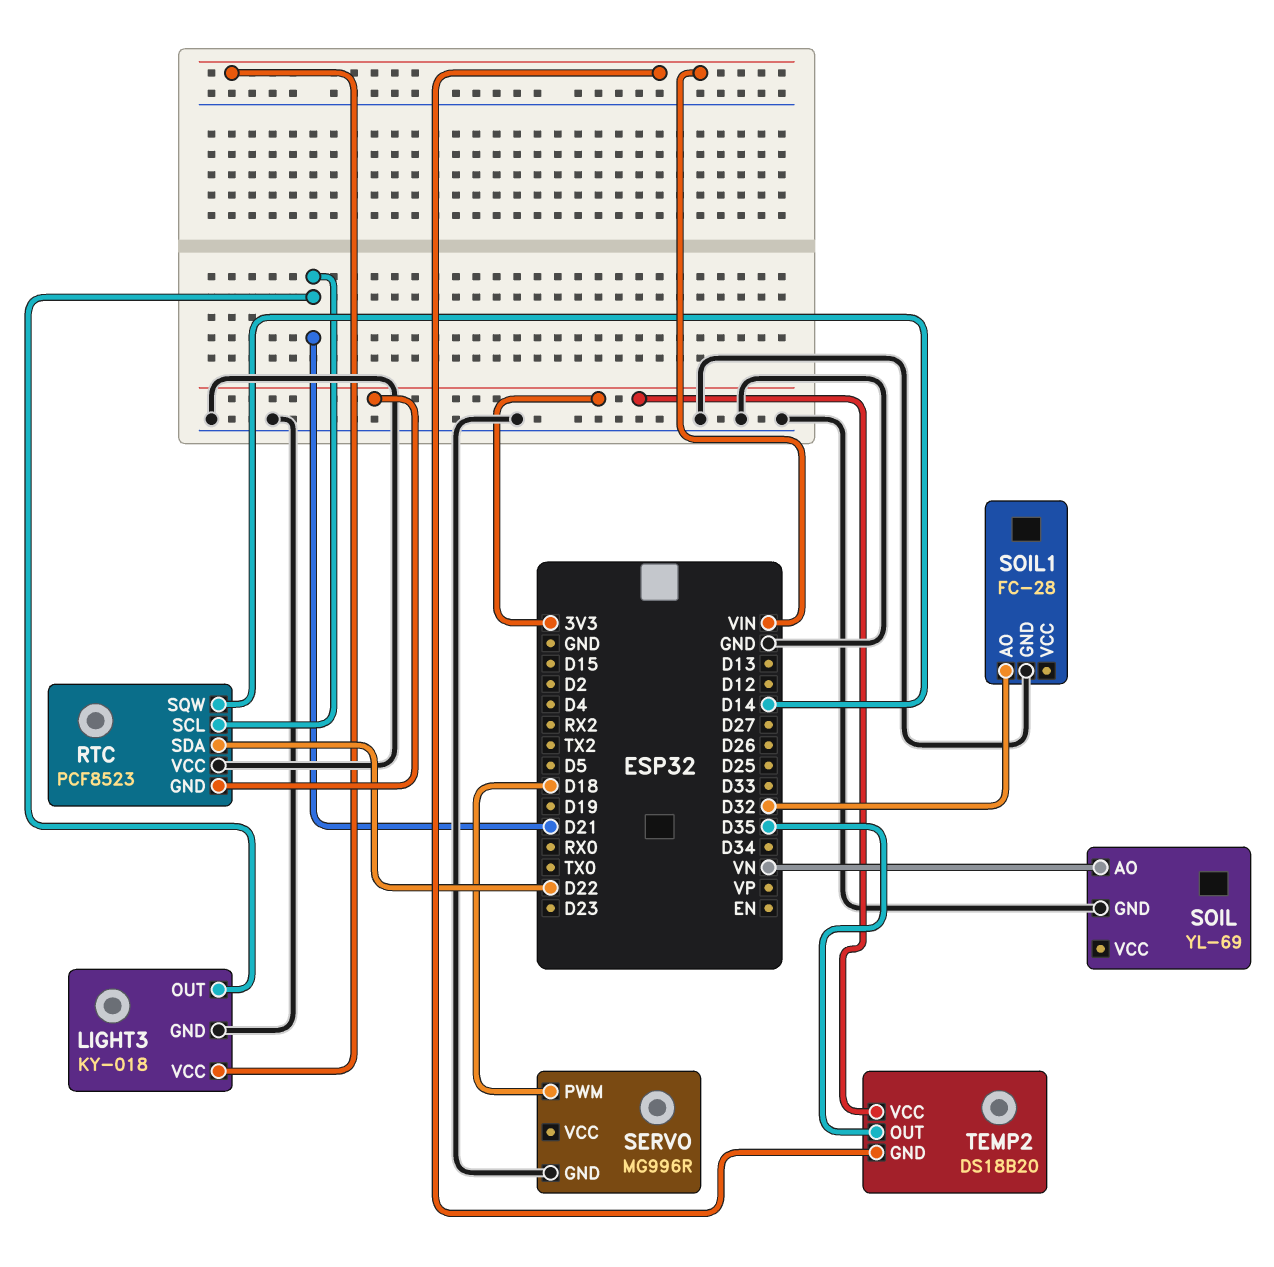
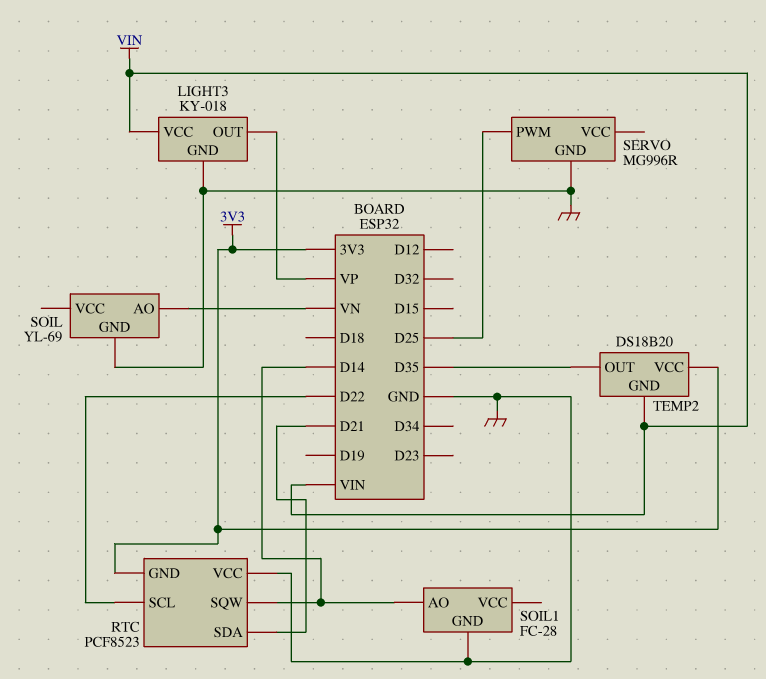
LIGHT3 pin OUT: D21 -> VP
RTC pin SCL: D21 -> D22
RTC pin SDA: D22 -> D21
SERVO pin PWM: D18 -> D25
SOIL1 pin AO: D32 -> D14

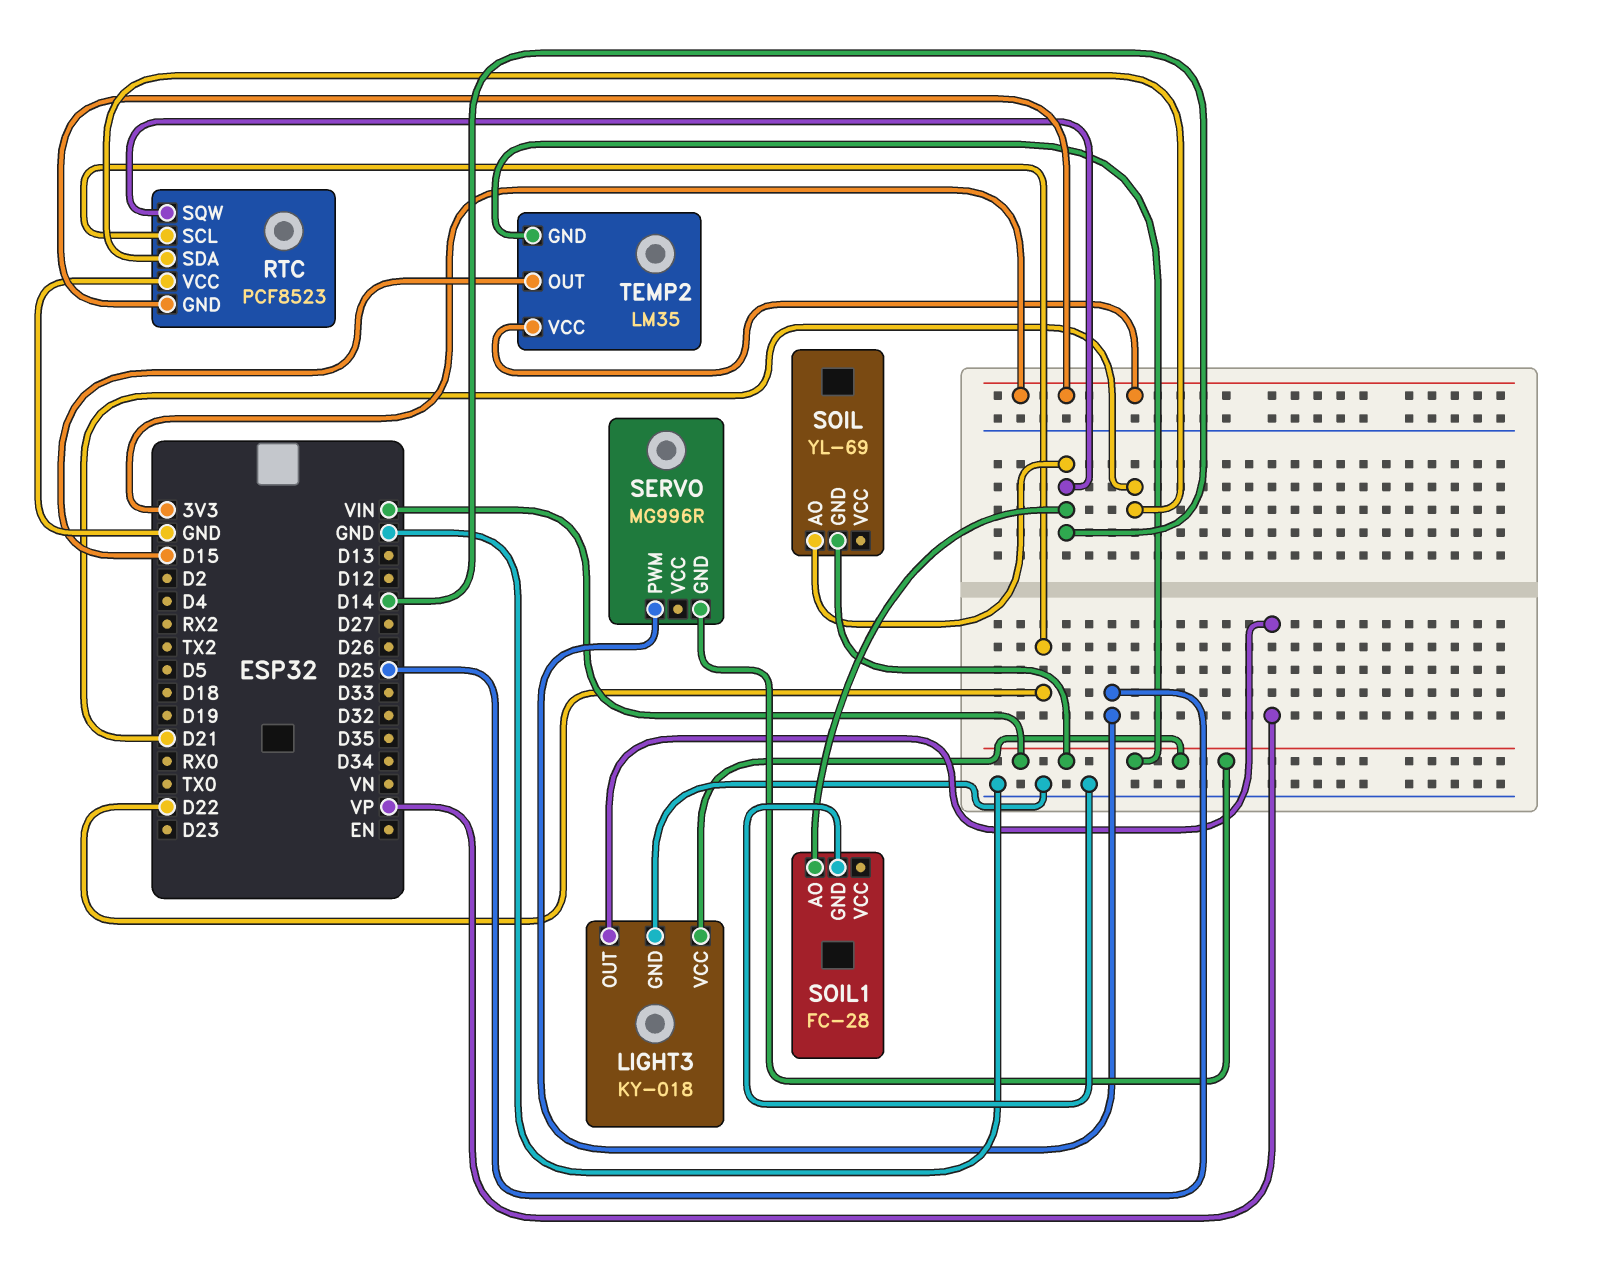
SERVO pin GND: GND -> VIN
SOIL pin AO: VN -> D14
SOIL pin GND: GND -> VIN
TEMP2: DS18B20 -> LM35
TEMP2 pin OUT: D35 -> D15

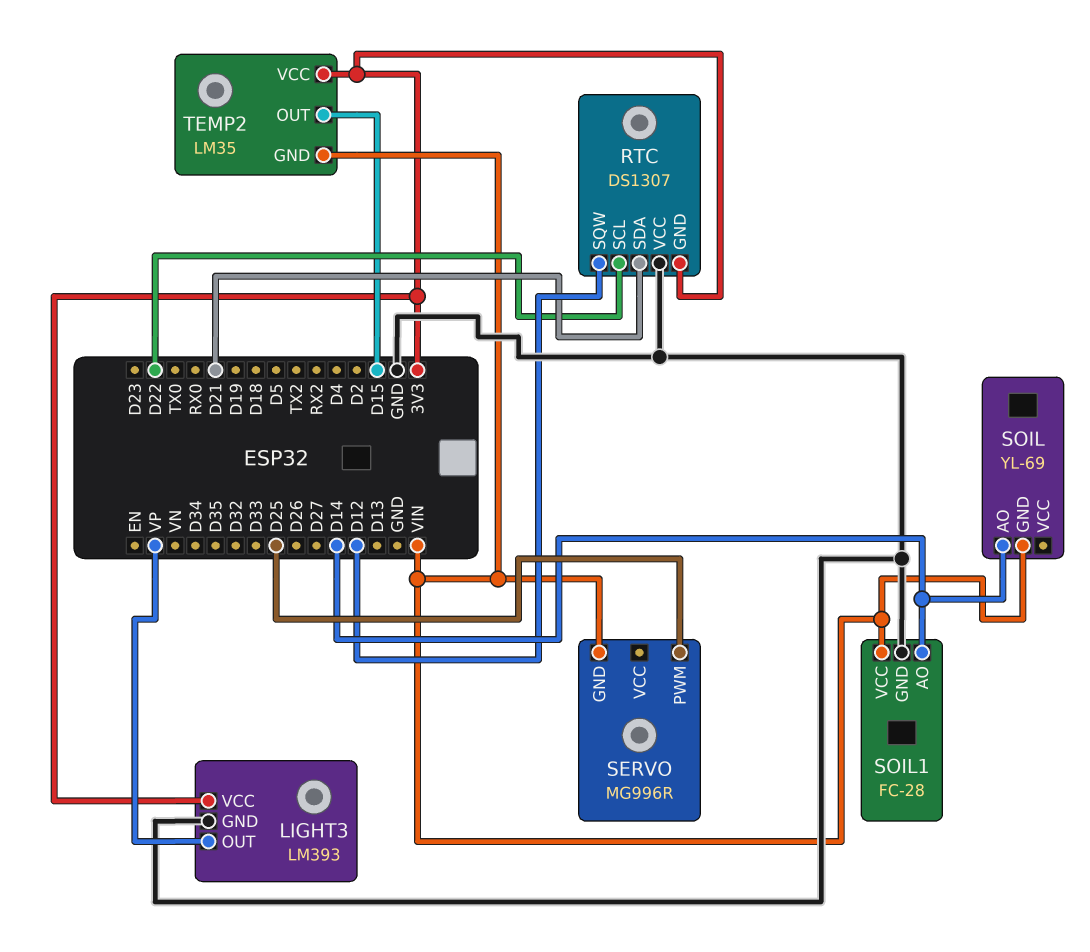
LIGHT3: KY-018 -> LM393
LIGHT3 pin VCC: VIN -> 3V3
RTC: PCF8523 -> DS1307
RTC pin SQW: D14 -> D12
SOIL1 pin VCC: none -> VIN

